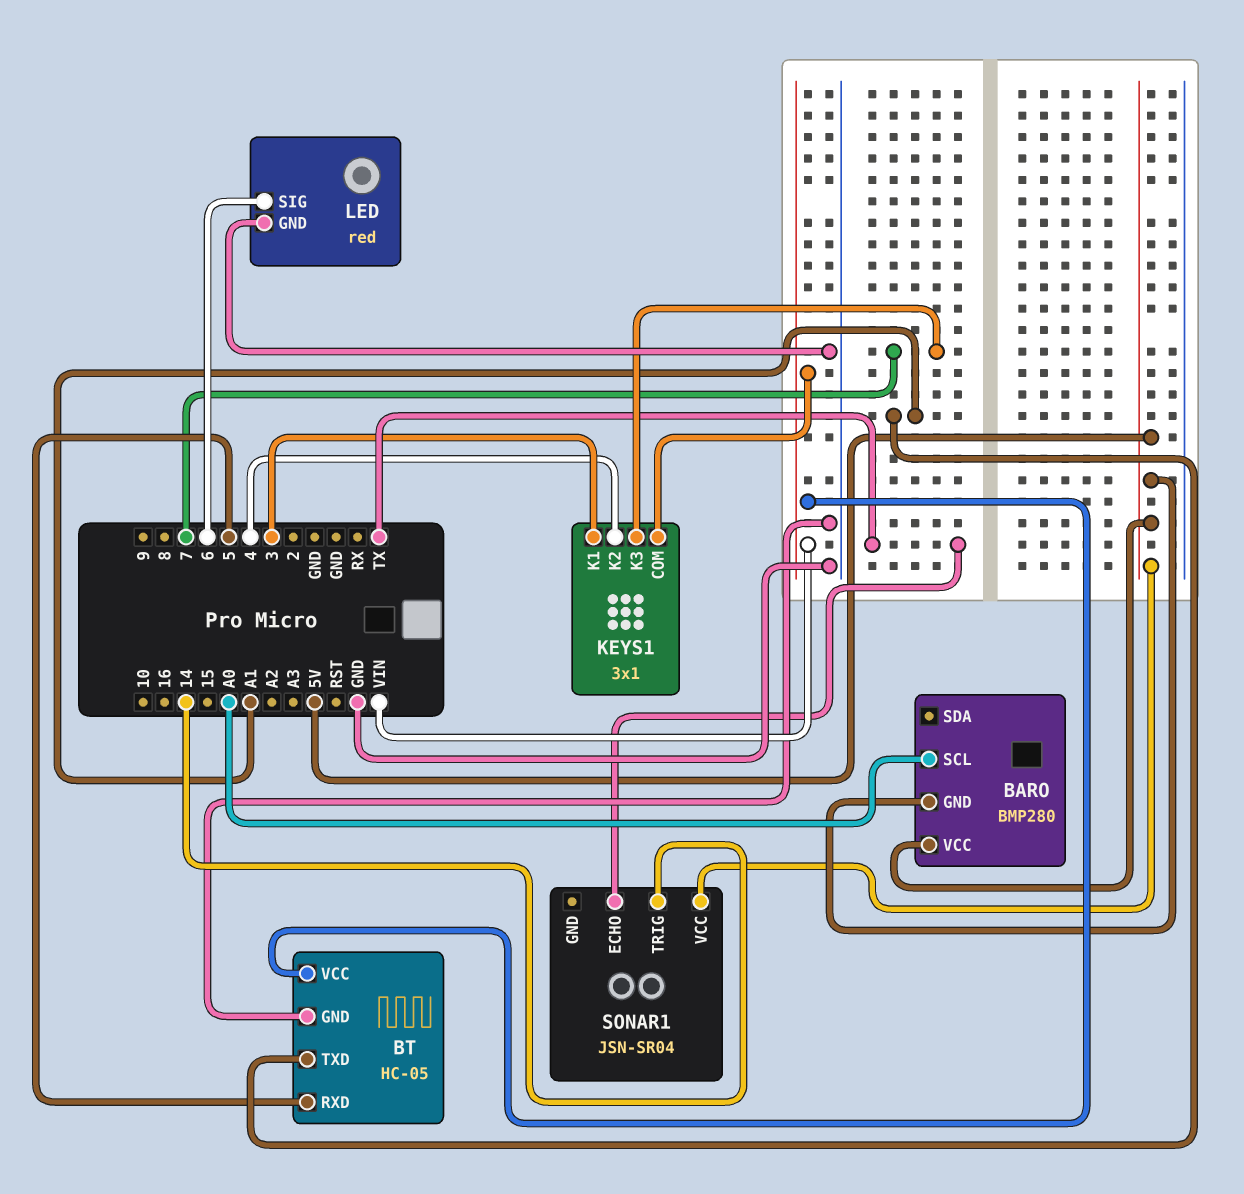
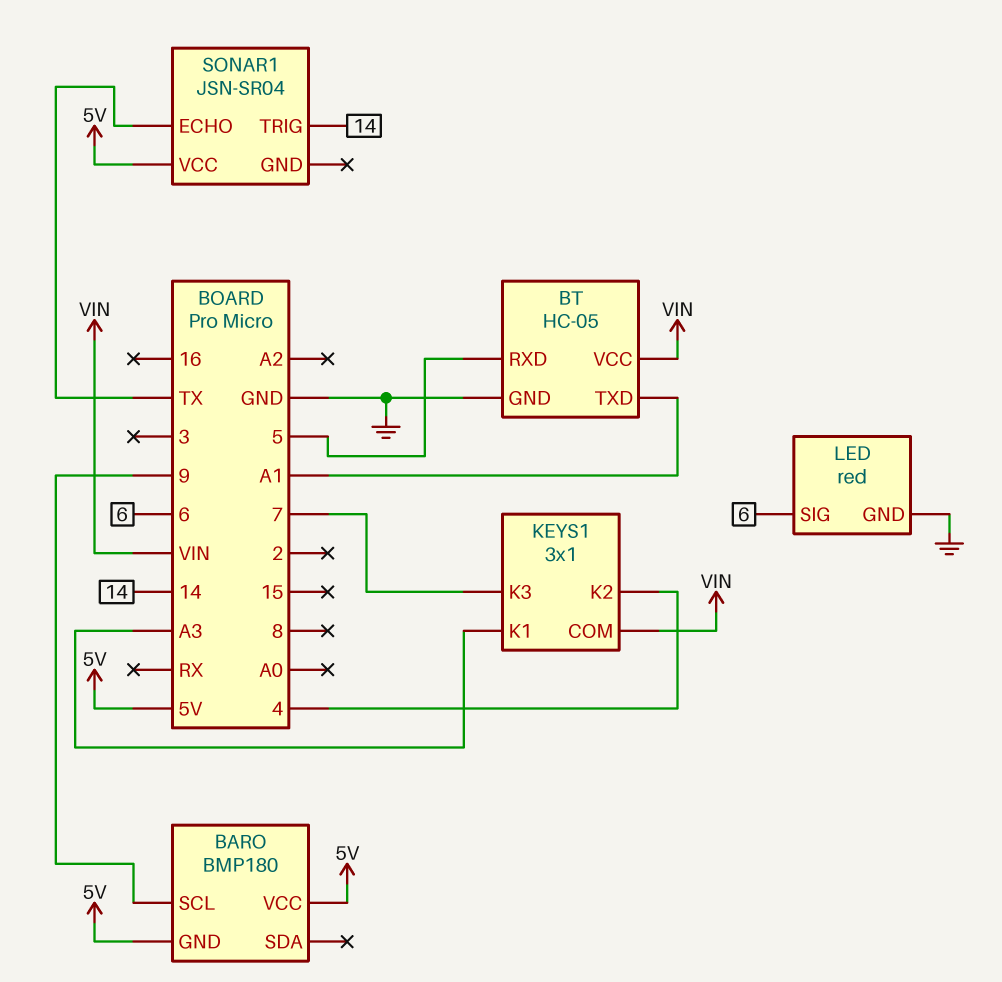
BARO: BMP280 -> BMP180
BARO pin SCL: A0 -> 9
KEYS1 pin K1: 3 -> A3

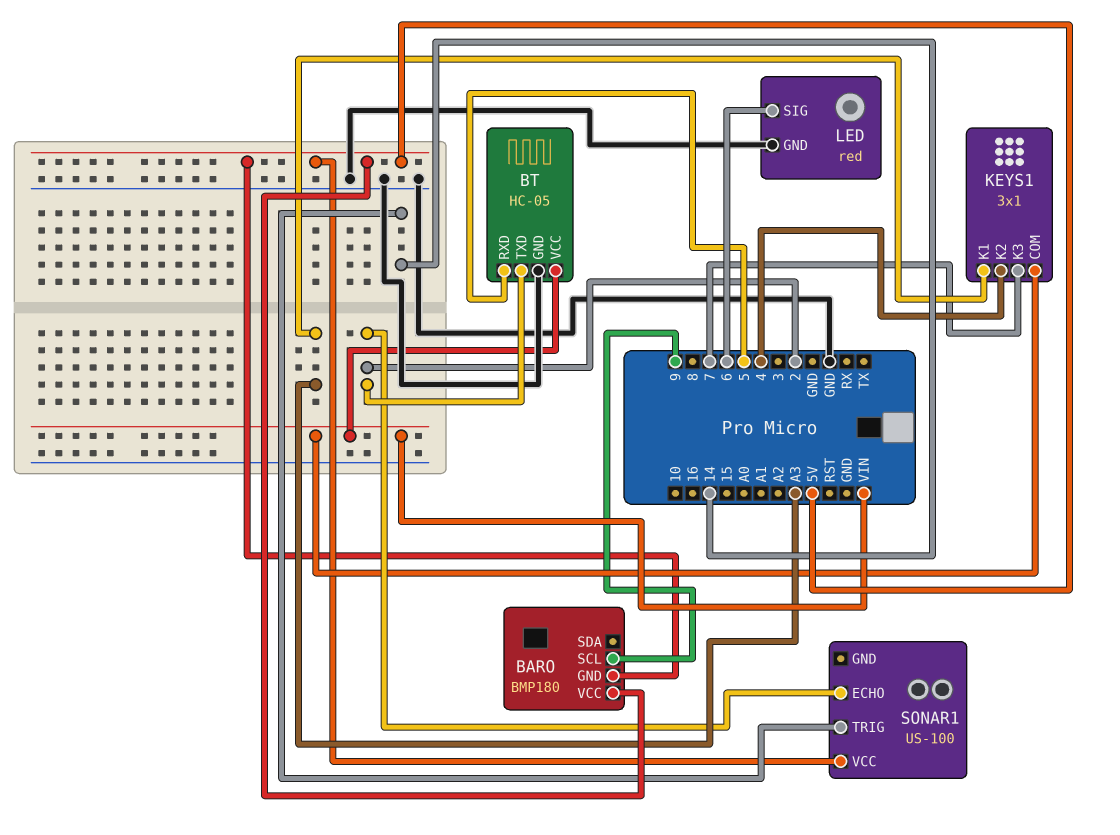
BT pin TXD: A1 -> 2
SONAR1: JSN-SR04 -> US-100
SONAR1 pin ECHO: TX -> 2

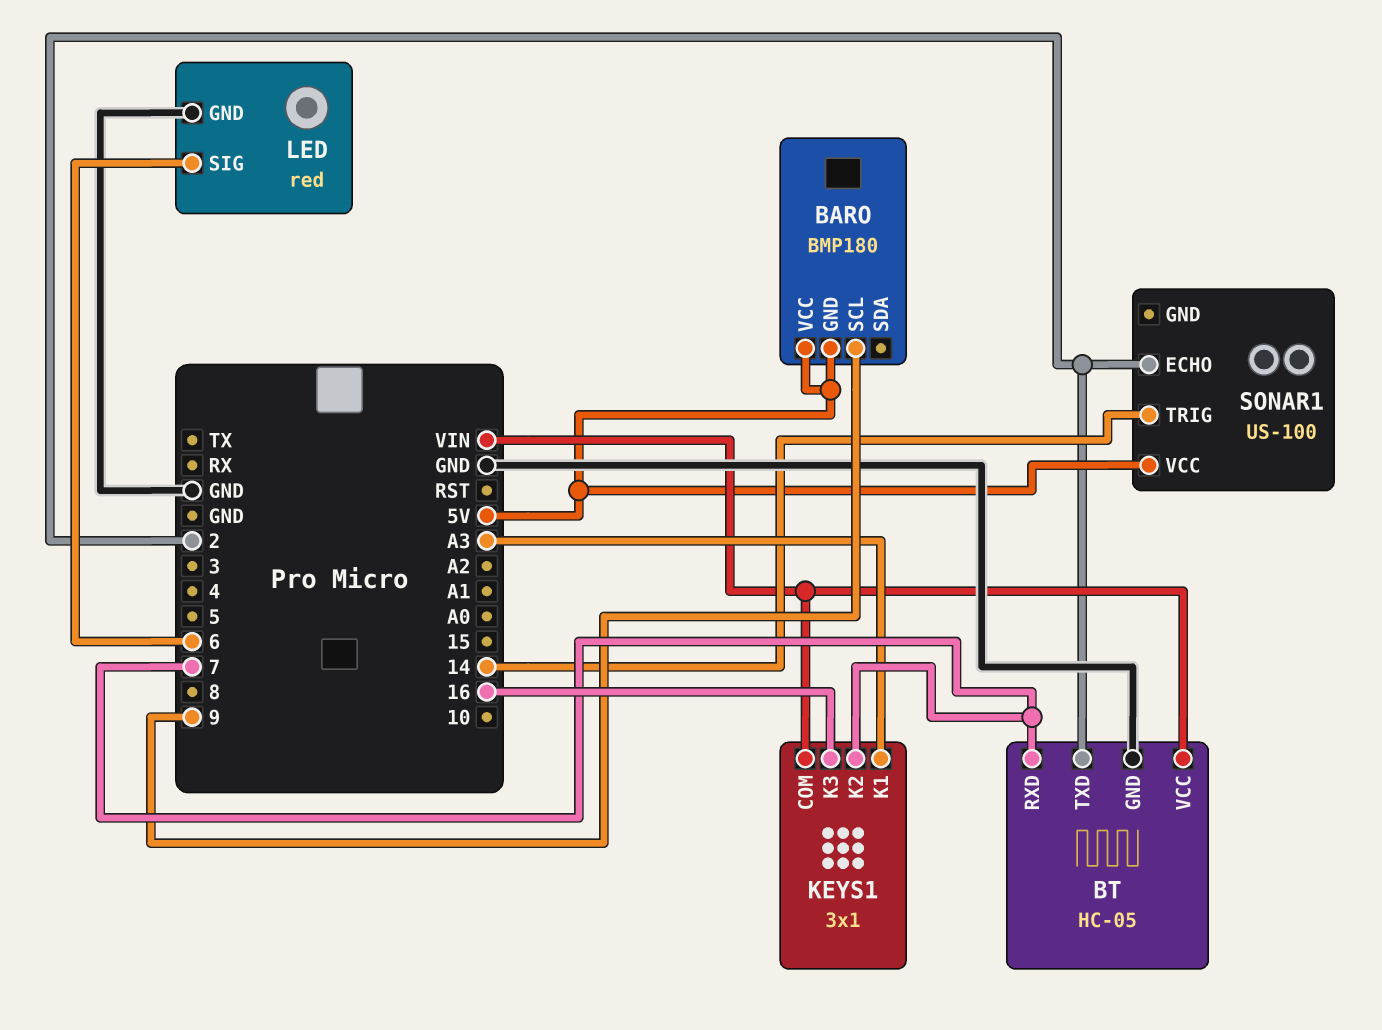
BT pin RXD: 5 -> 7
KEYS1 pin K2: 4 -> 7
KEYS1 pin K3: 7 -> 16

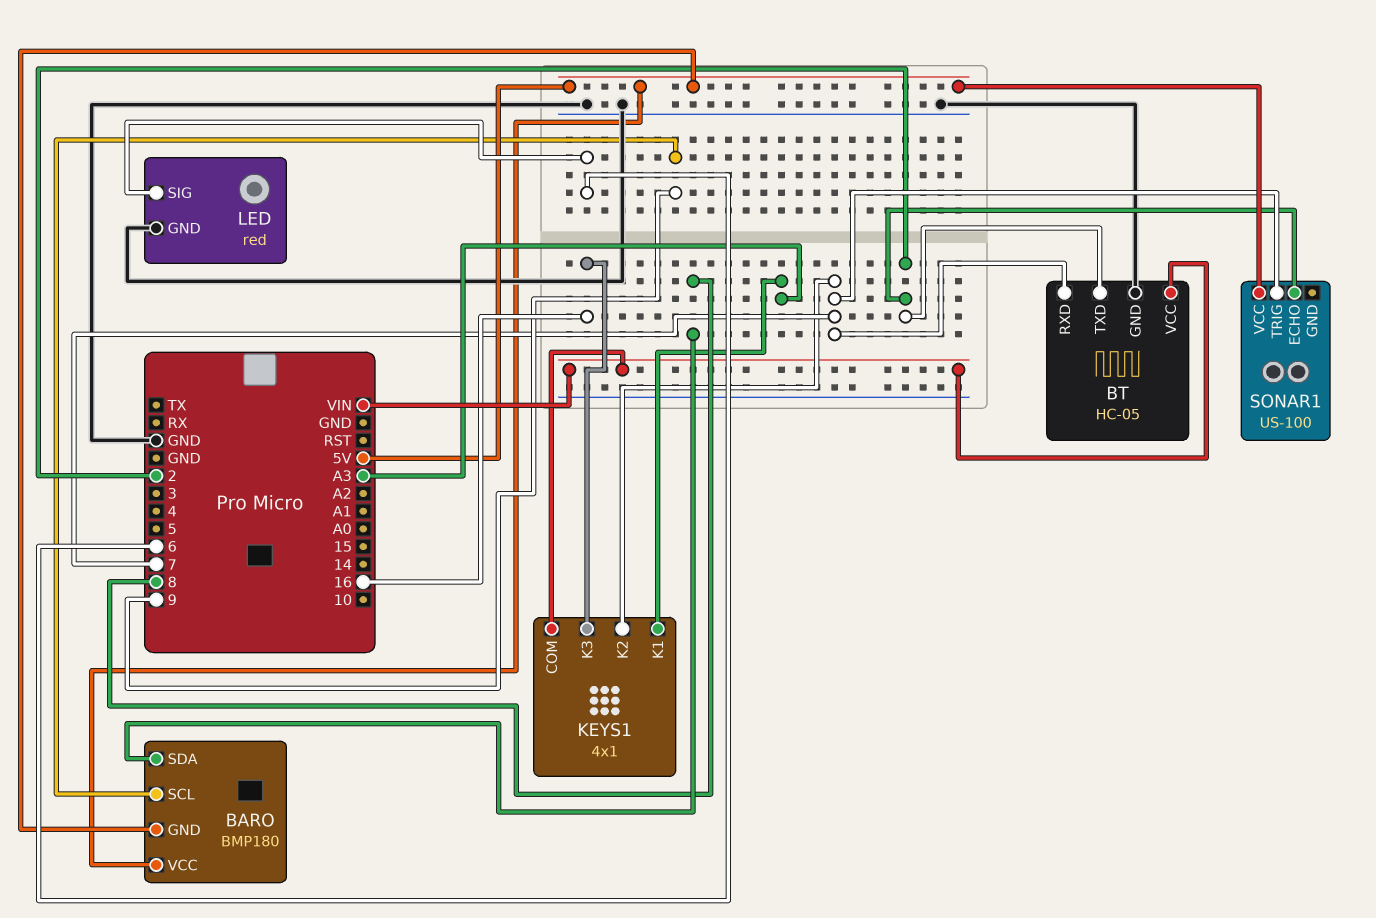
BARO pin SDA: none -> 8
KEYS1: 3x1 -> 4x1
SONAR1 pin TRIG: 14 -> 7

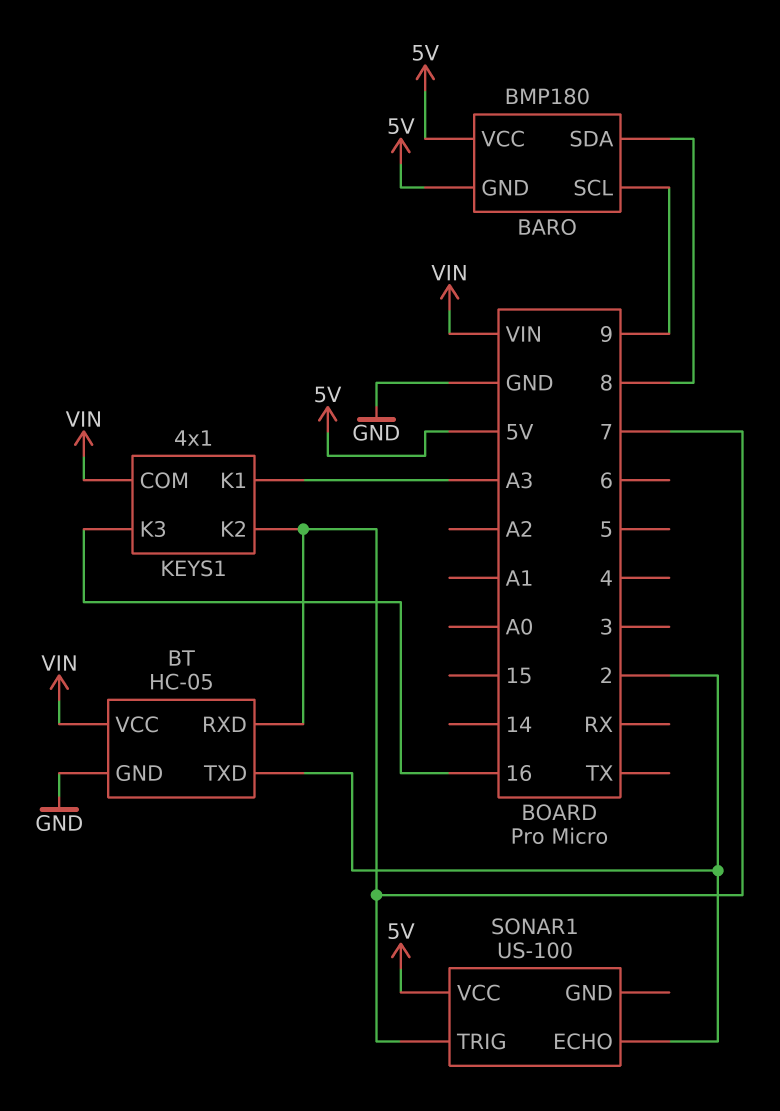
LED: red -> none
LED pin GND: GND -> none
LED pin SIG: 6 -> none

